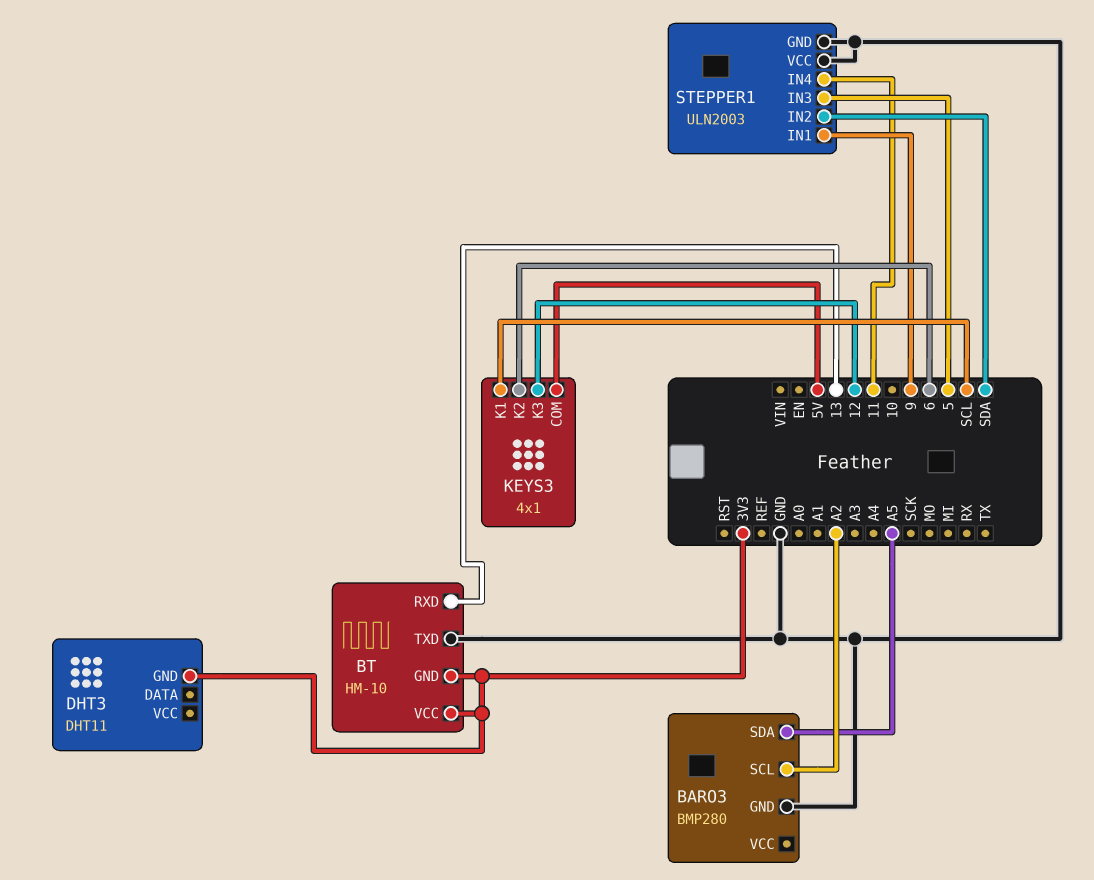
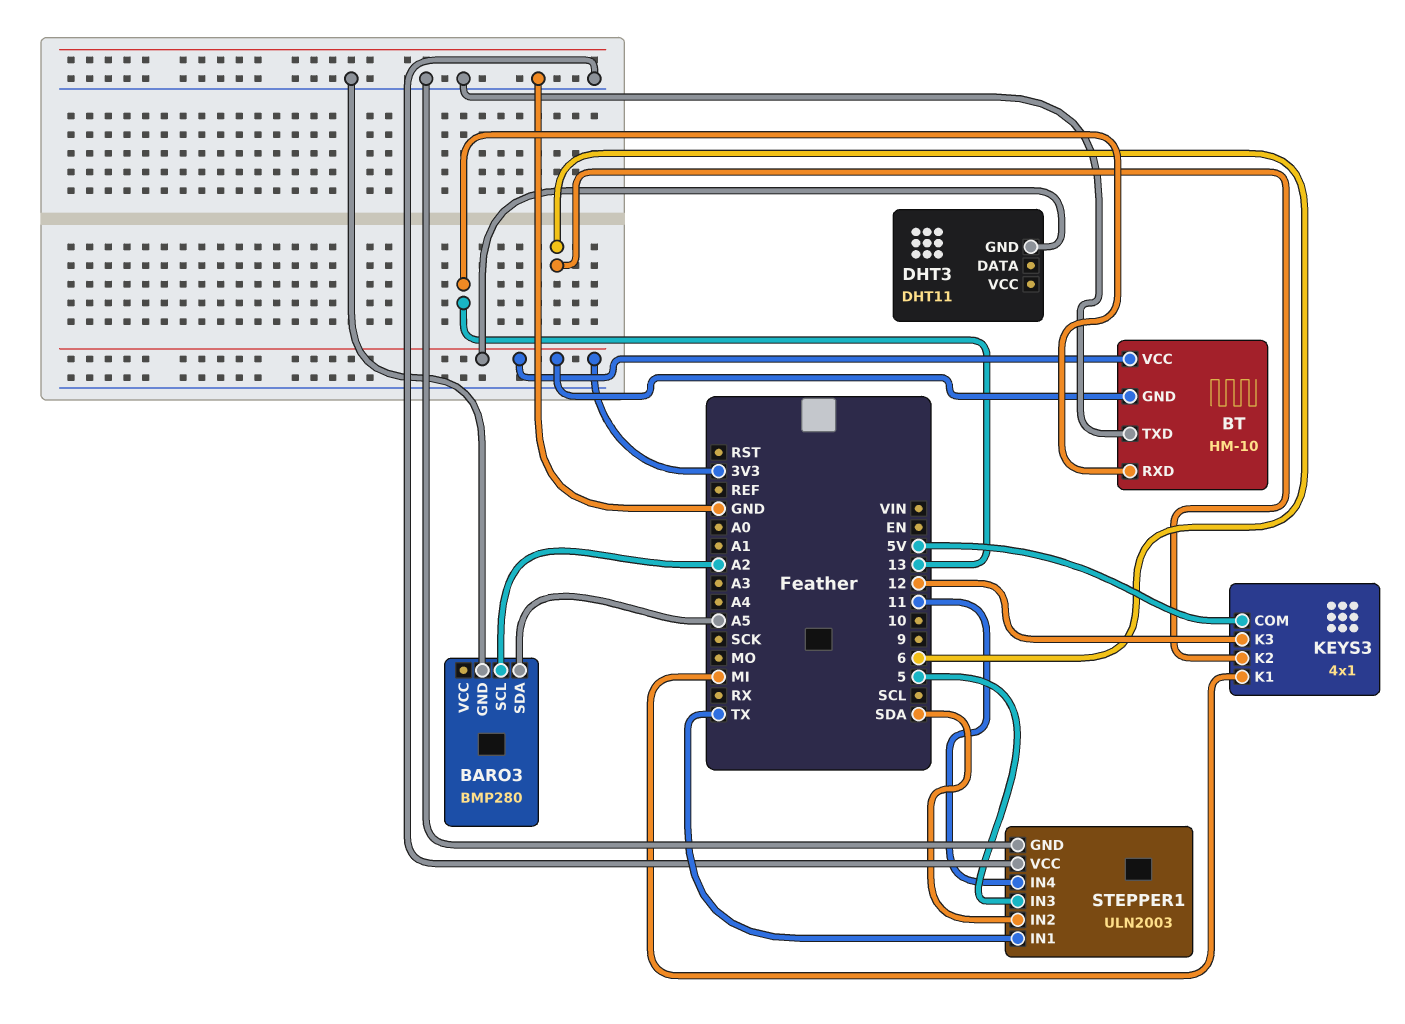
KEYS3 pin K1: SCL -> MI
STEPPER1 pin IN1: 9 -> TX

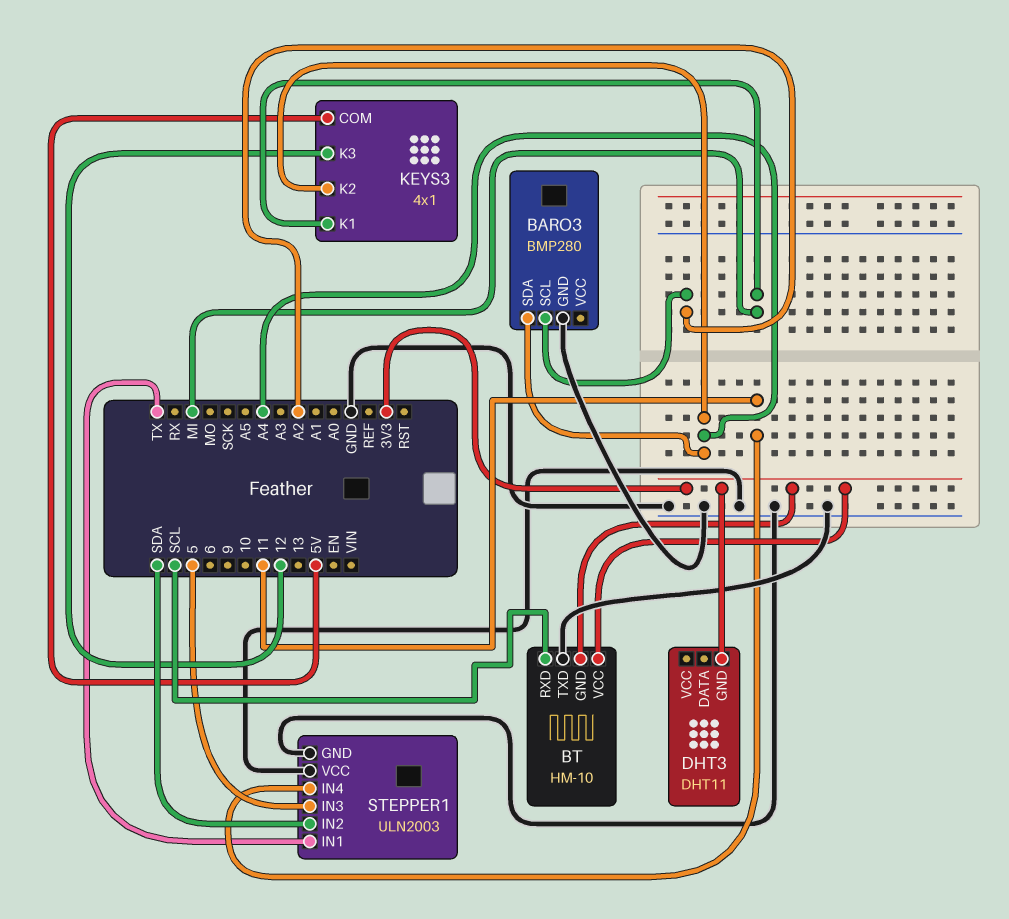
BARO3 pin SDA: A5 -> A4
BT pin RXD: 13 -> SCL
KEYS3 pin K2: 6 -> A4

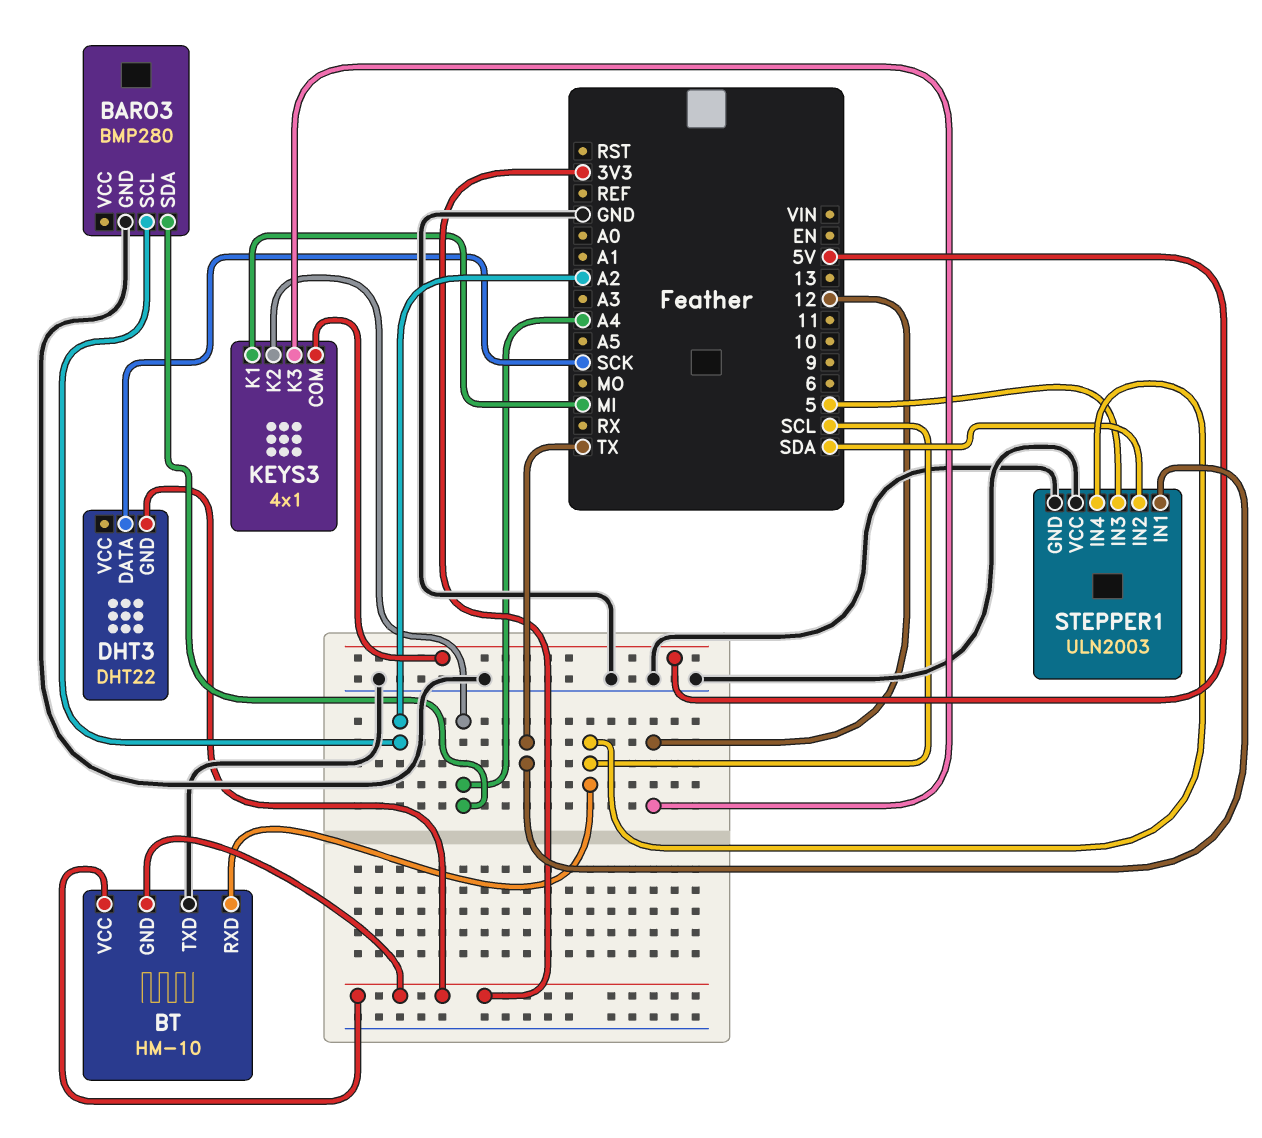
DHT3: DHT11 -> DHT22
DHT3 pin DATA: none -> SCK
STEPPER1 pin IN4: 11 -> SCL

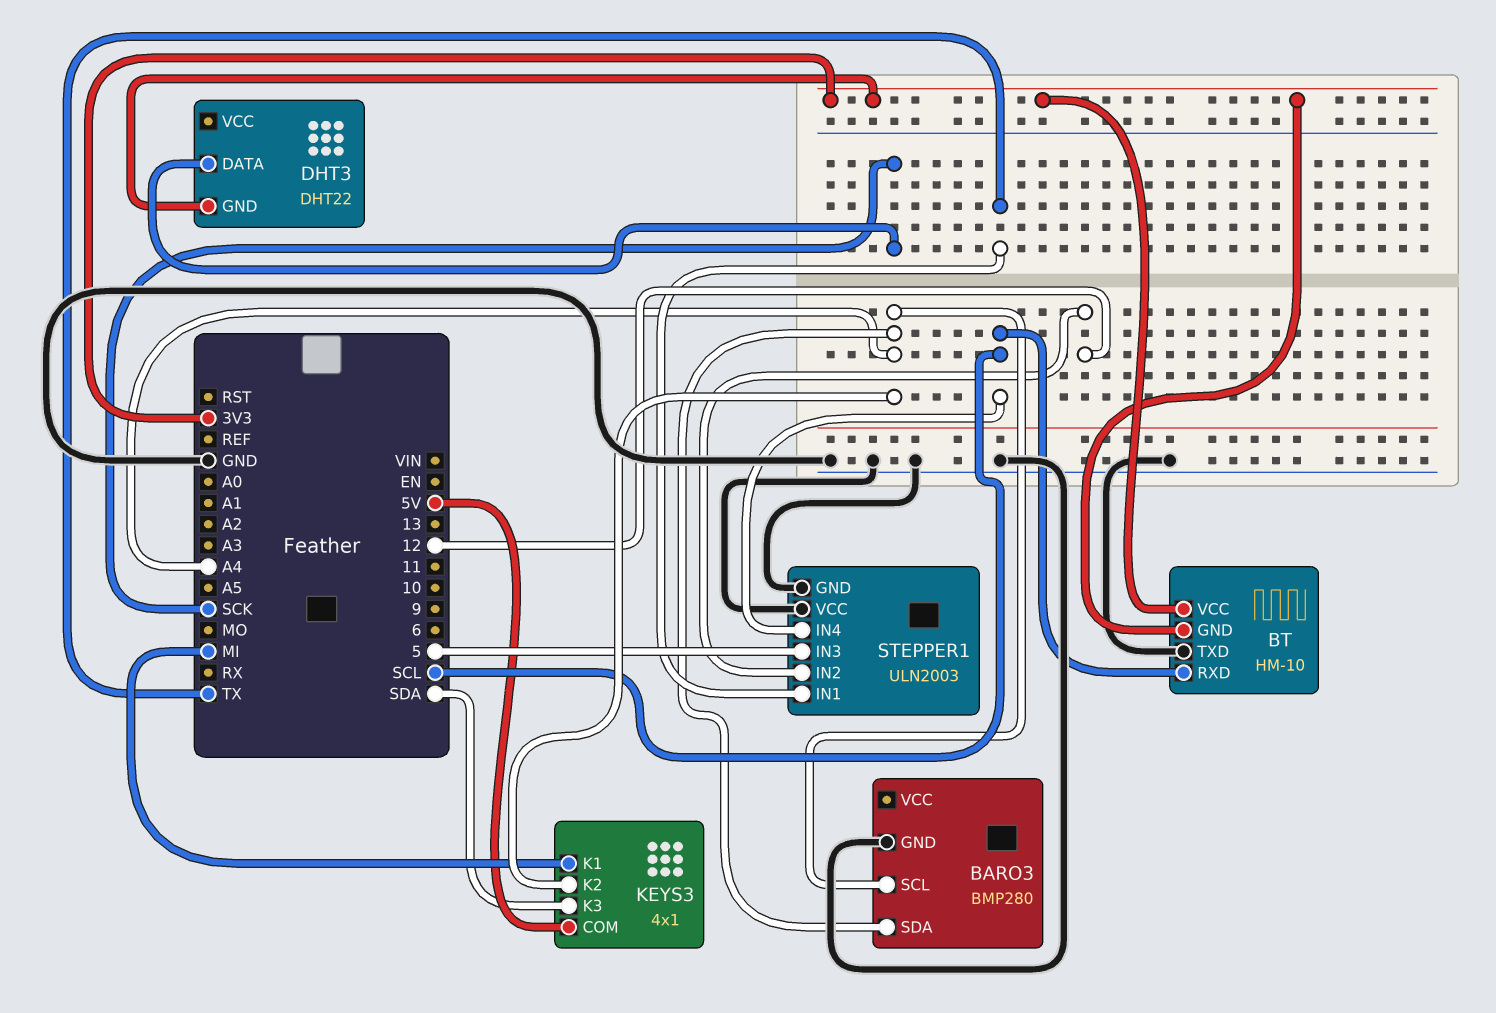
BARO3 pin SCL: A2 -> A4
KEYS3 pin K3: 12 -> SDA
STEPPER1 pin IN2: SDA -> 12

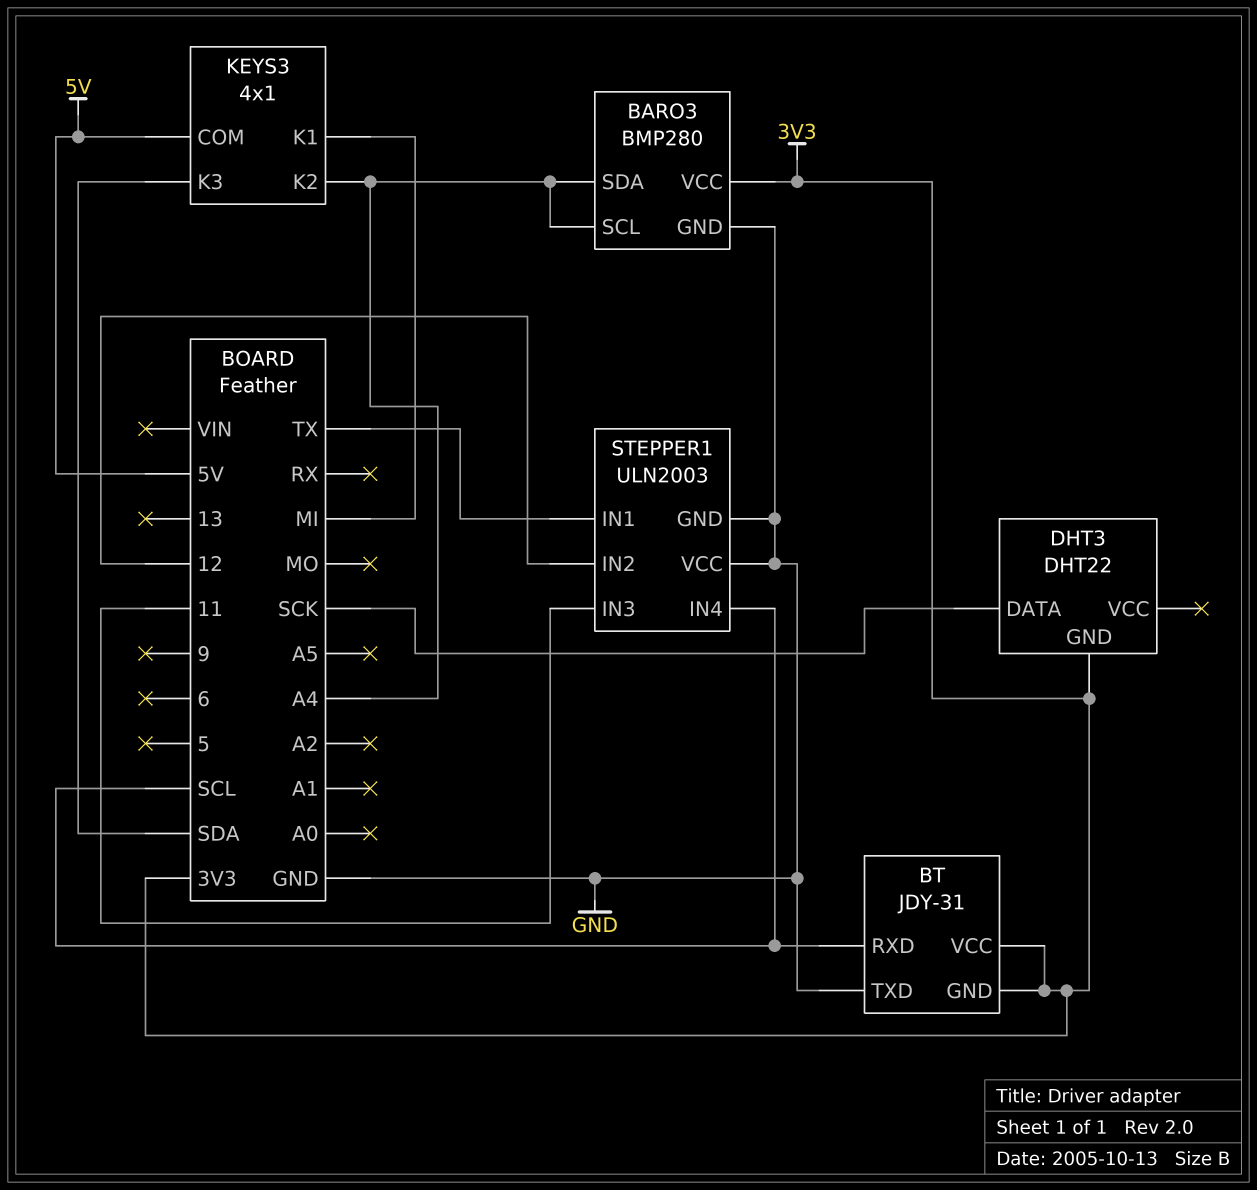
BARO3 pin VCC: none -> 3V3
BT: HM-10 -> JDY-31
STEPPER1 pin IN3: 5 -> 11

